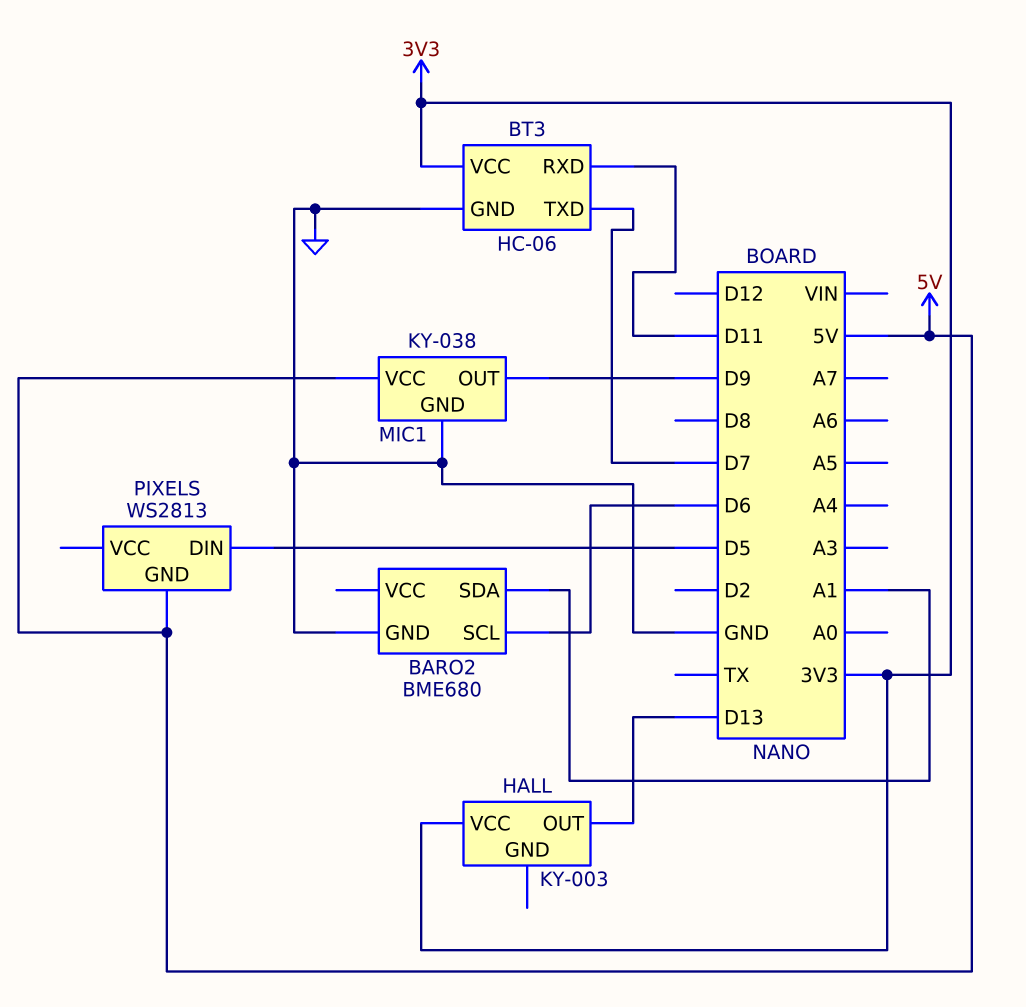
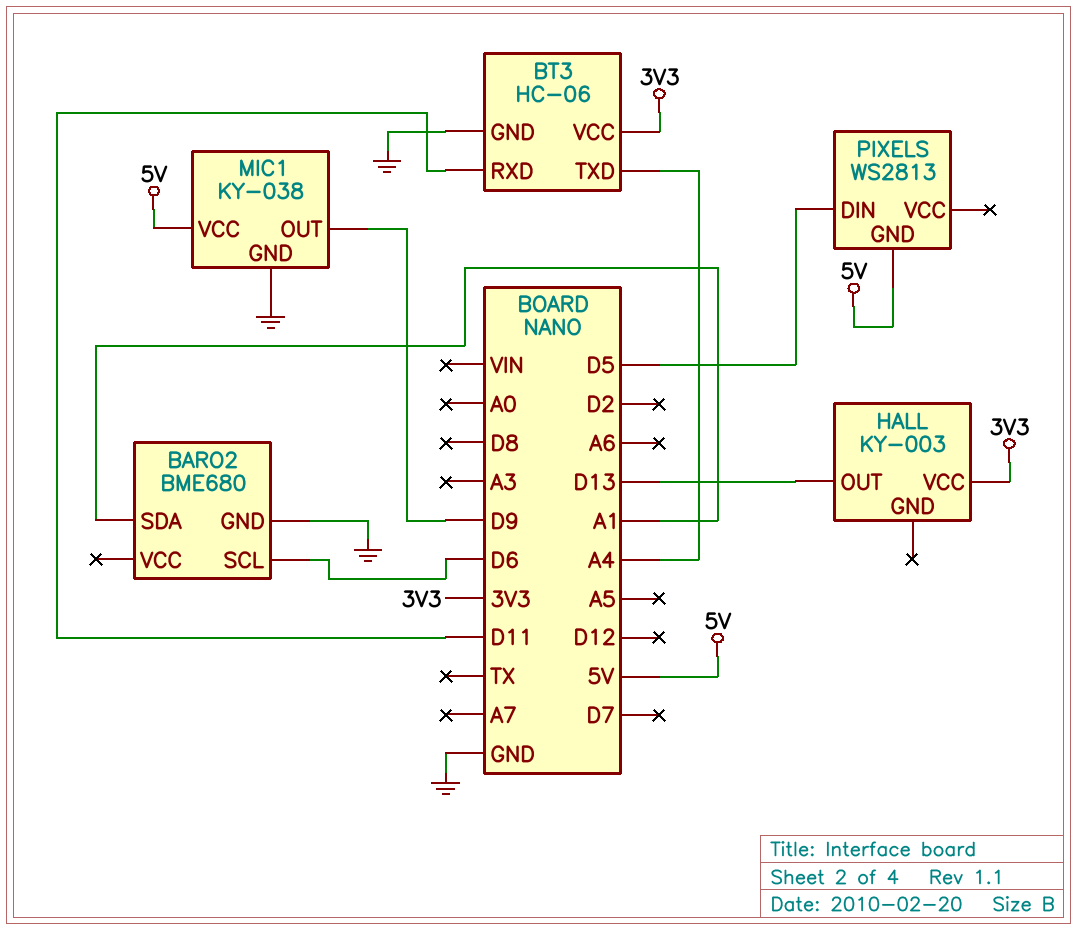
BT3 pin TXD: D7 -> A4

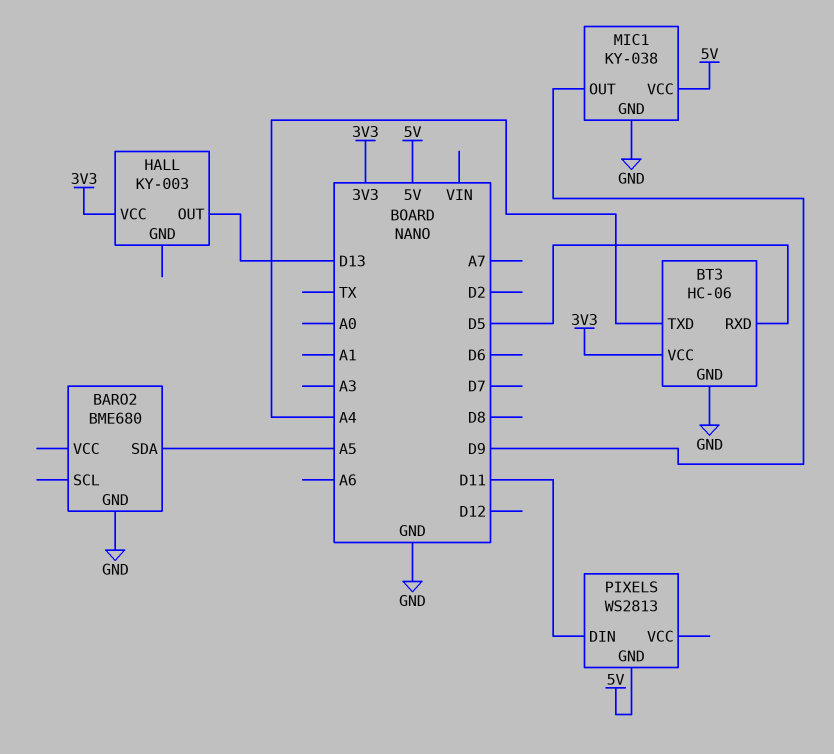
BARO2 pin SCL: D6 -> none
BARO2 pin SDA: A1 -> A5
BT3 pin RXD: D11 -> D5
PIXELS pin DIN: D5 -> D11

